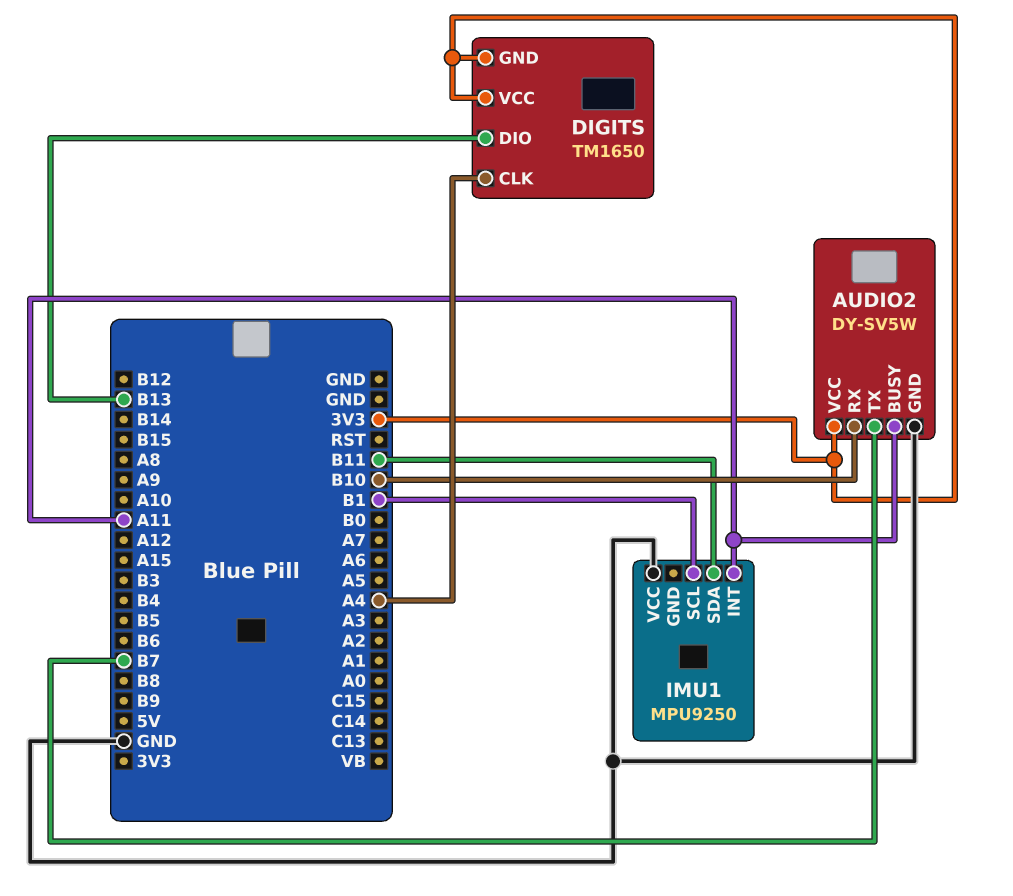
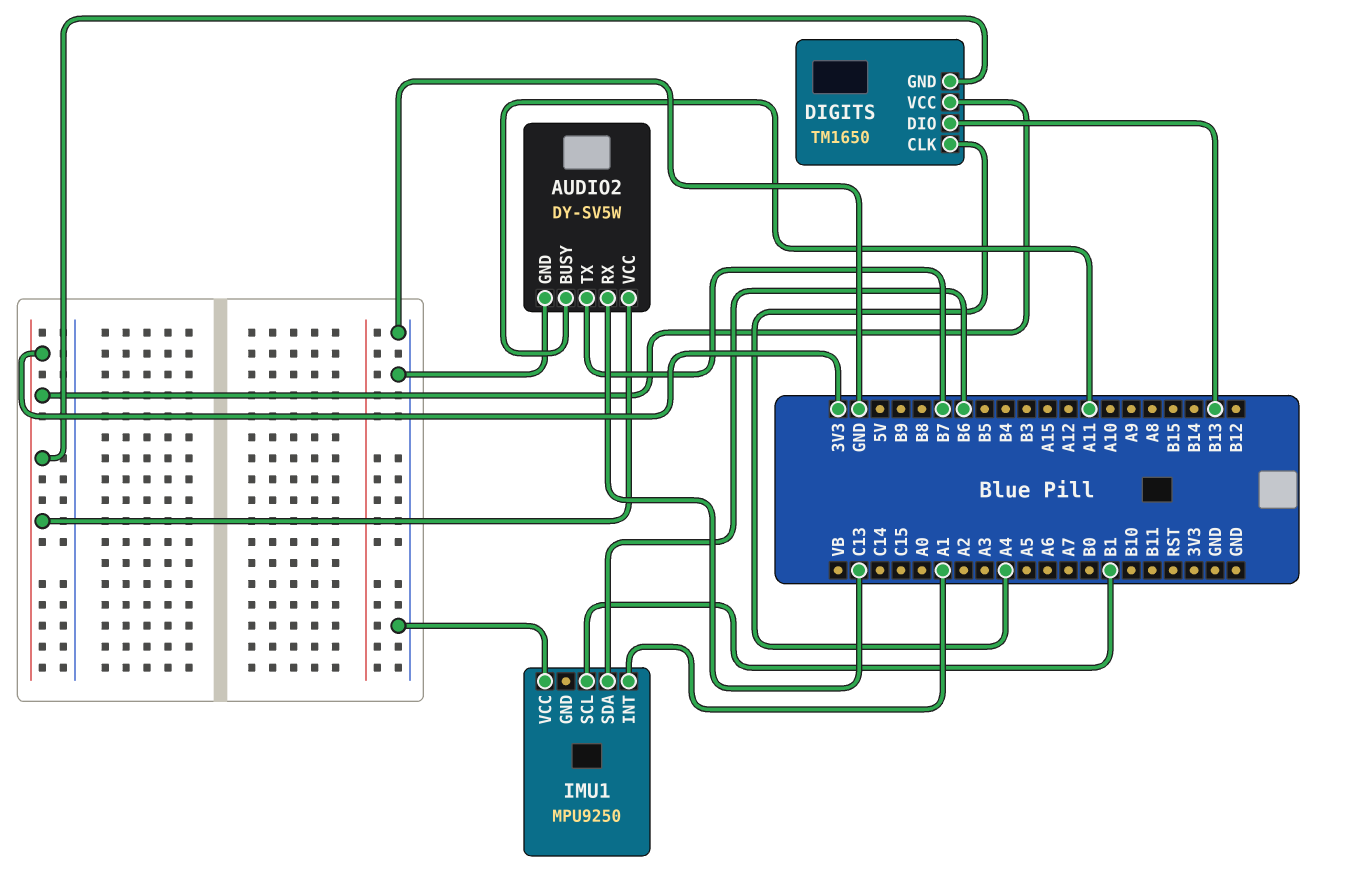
AUDIO2 pin RX: B10 -> C13
IMU1 pin INT: A11 -> A1
IMU1 pin SDA: B11 -> B6

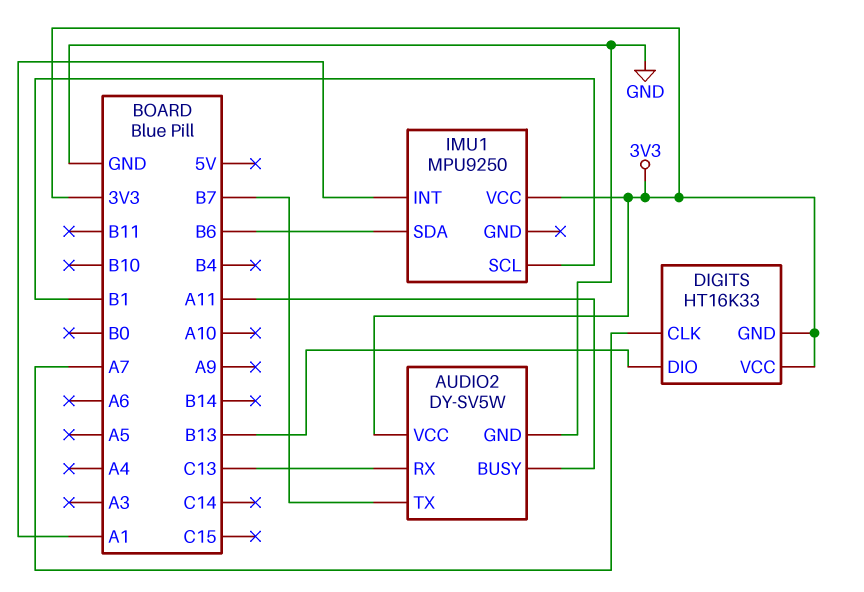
DIGITS: TM1650 -> HT16K33
DIGITS pin CLK: A4 -> A7
IMU1 pin VCC: GND -> 3V3

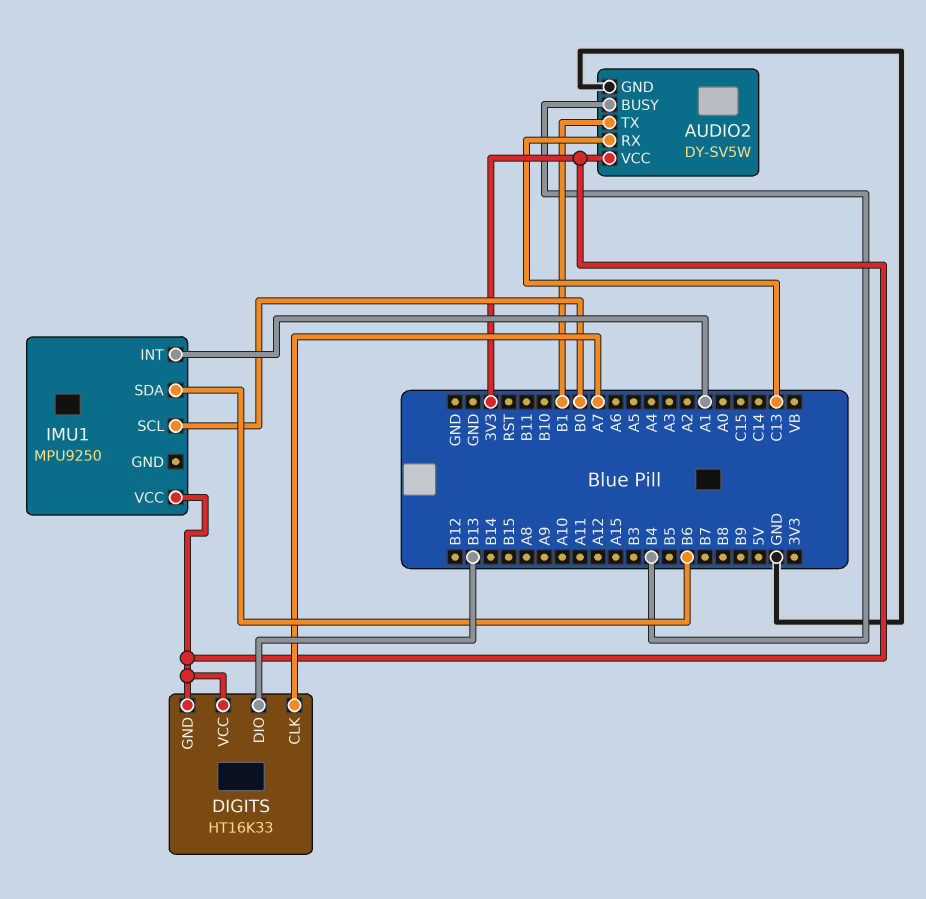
AUDIO2 pin BUSY: A11 -> B4
AUDIO2 pin TX: B7 -> B1
IMU1 pin SCL: B1 -> B0

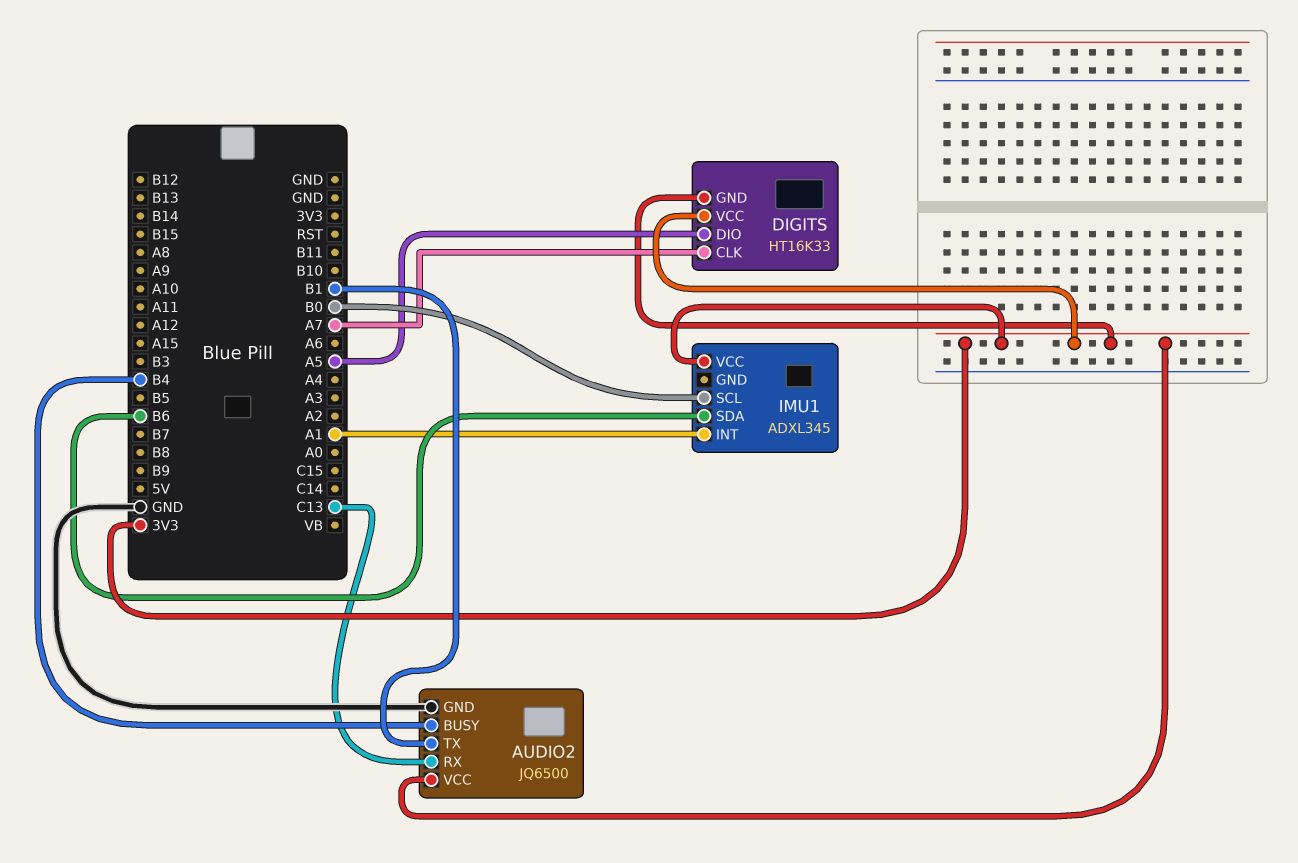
AUDIO2: DY-SV5W -> JQ6500
DIGITS pin DIO: B13 -> A5
IMU1: MPU9250 -> ADXL345

